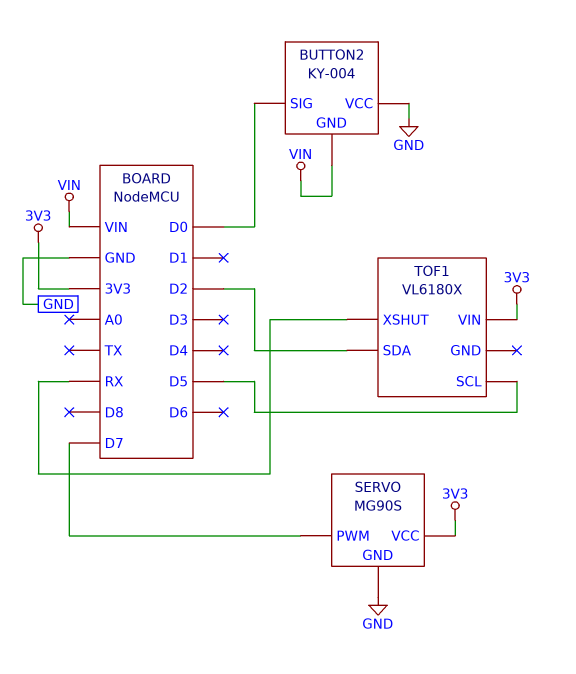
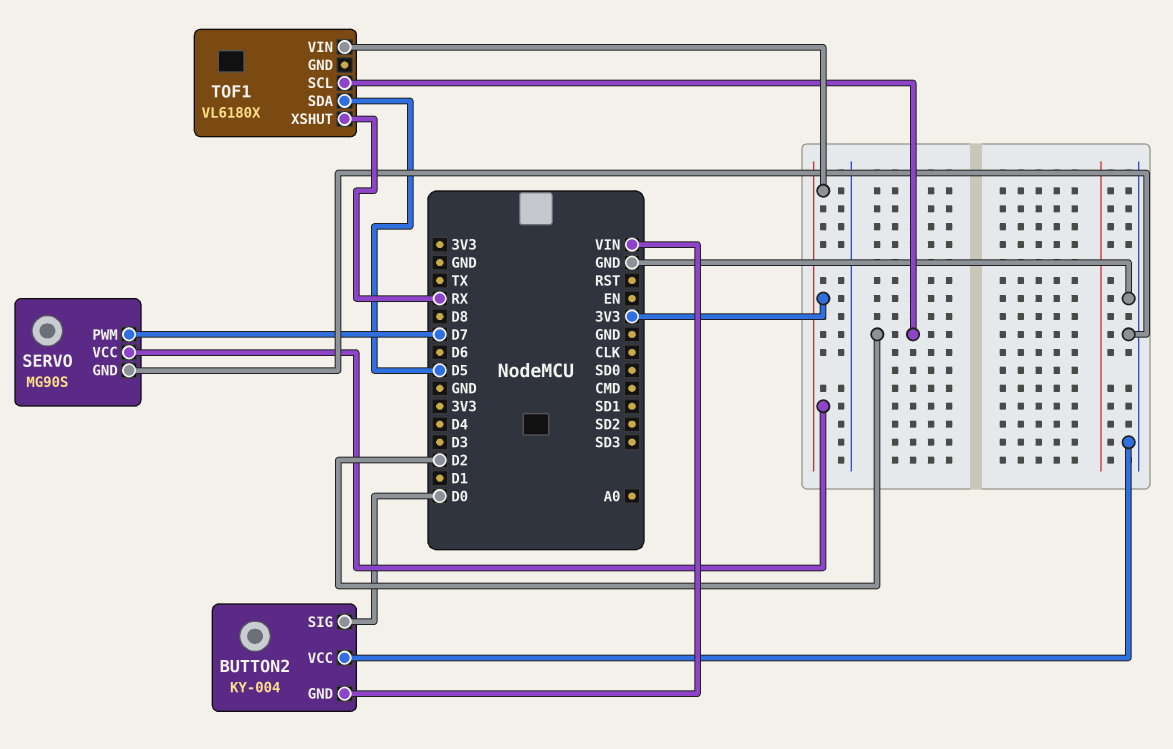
TOF1 pin SCL: D5 -> D2
TOF1 pin SDA: D2 -> D5

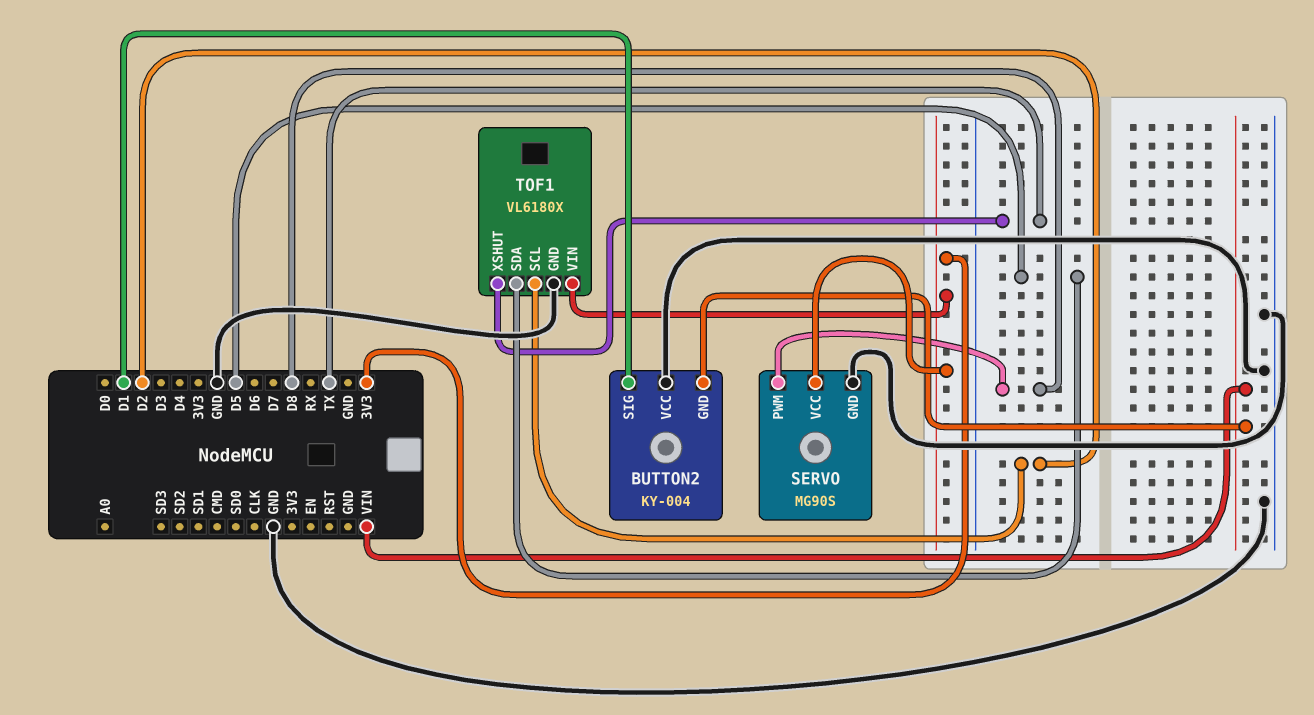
BUTTON2 pin SIG: D0 -> D1
SERVO pin PWM: D7 -> D8
TOF1 pin GND: none -> GND
TOF1 pin XSHUT: RX -> TX

